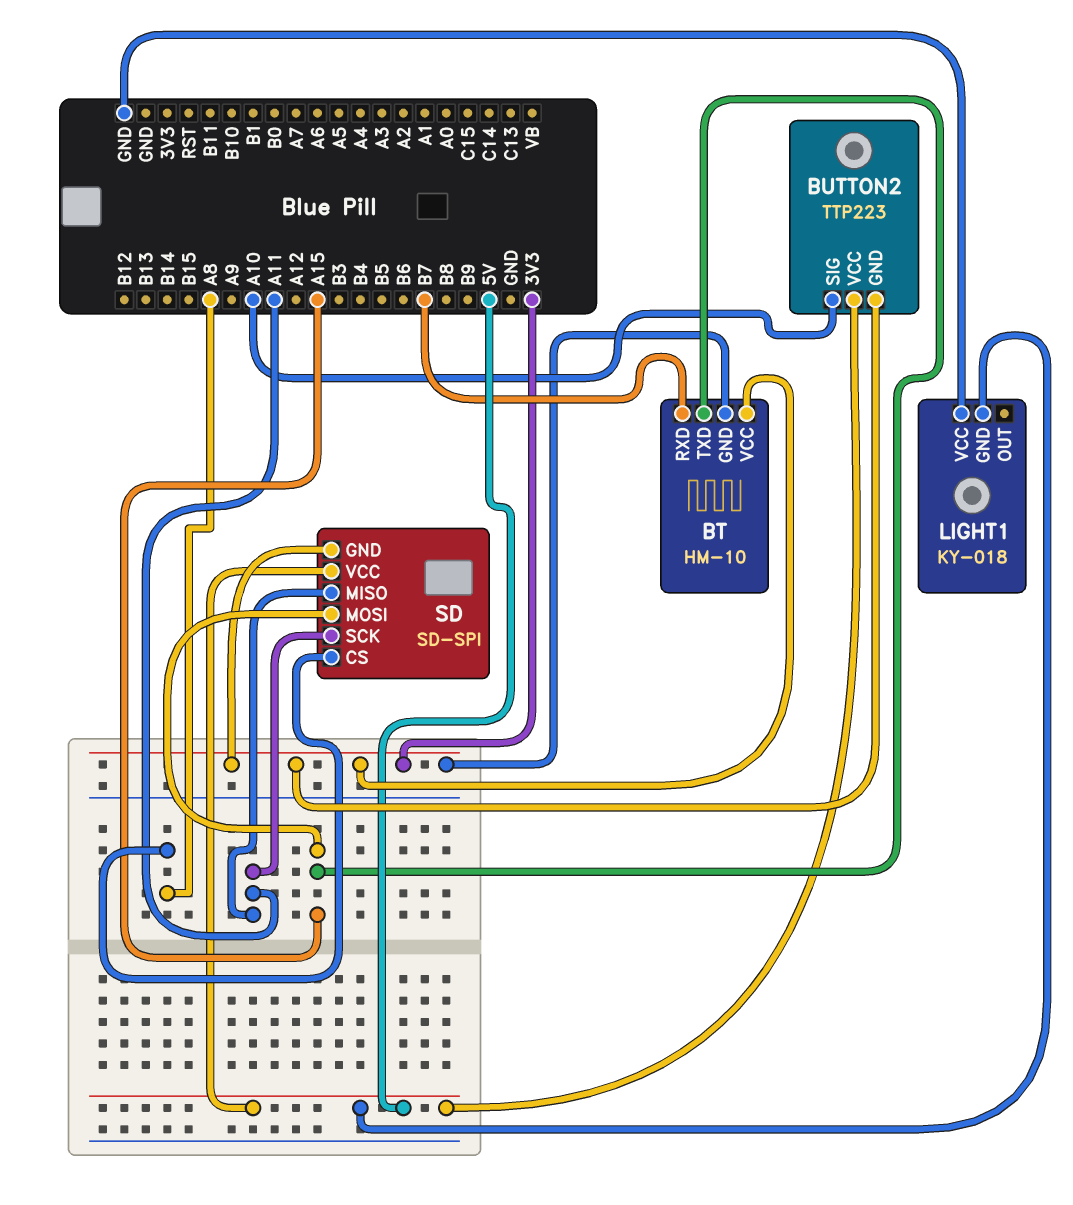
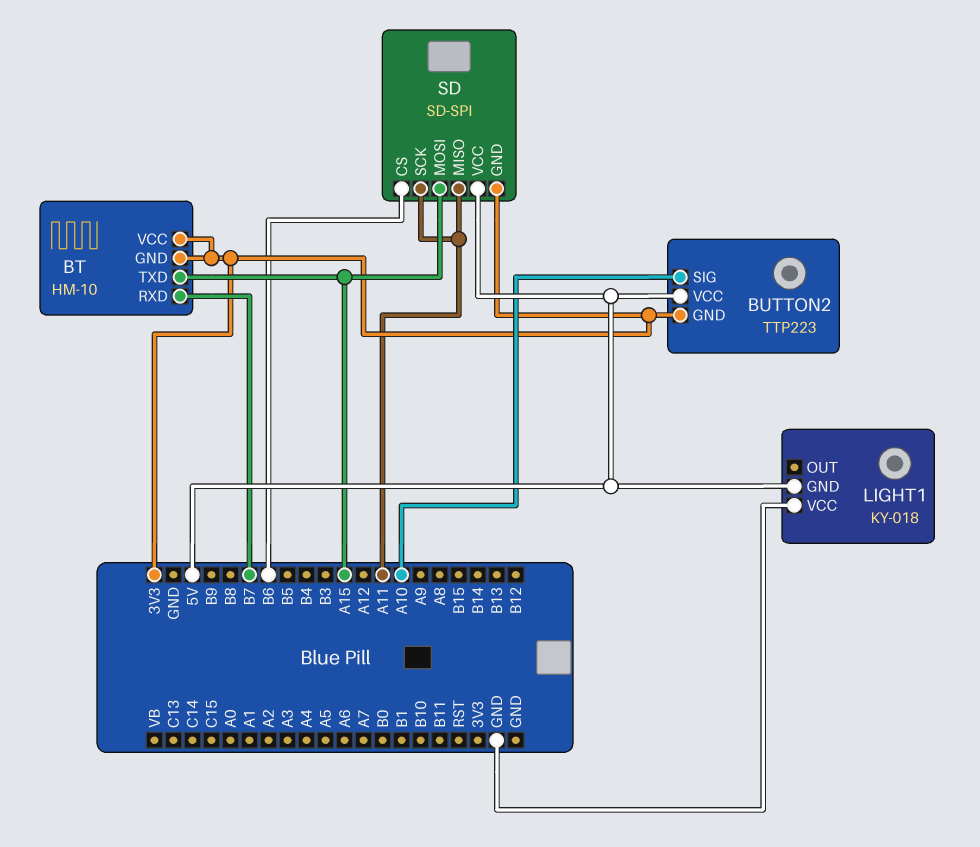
SD pin CS: A8 -> B6

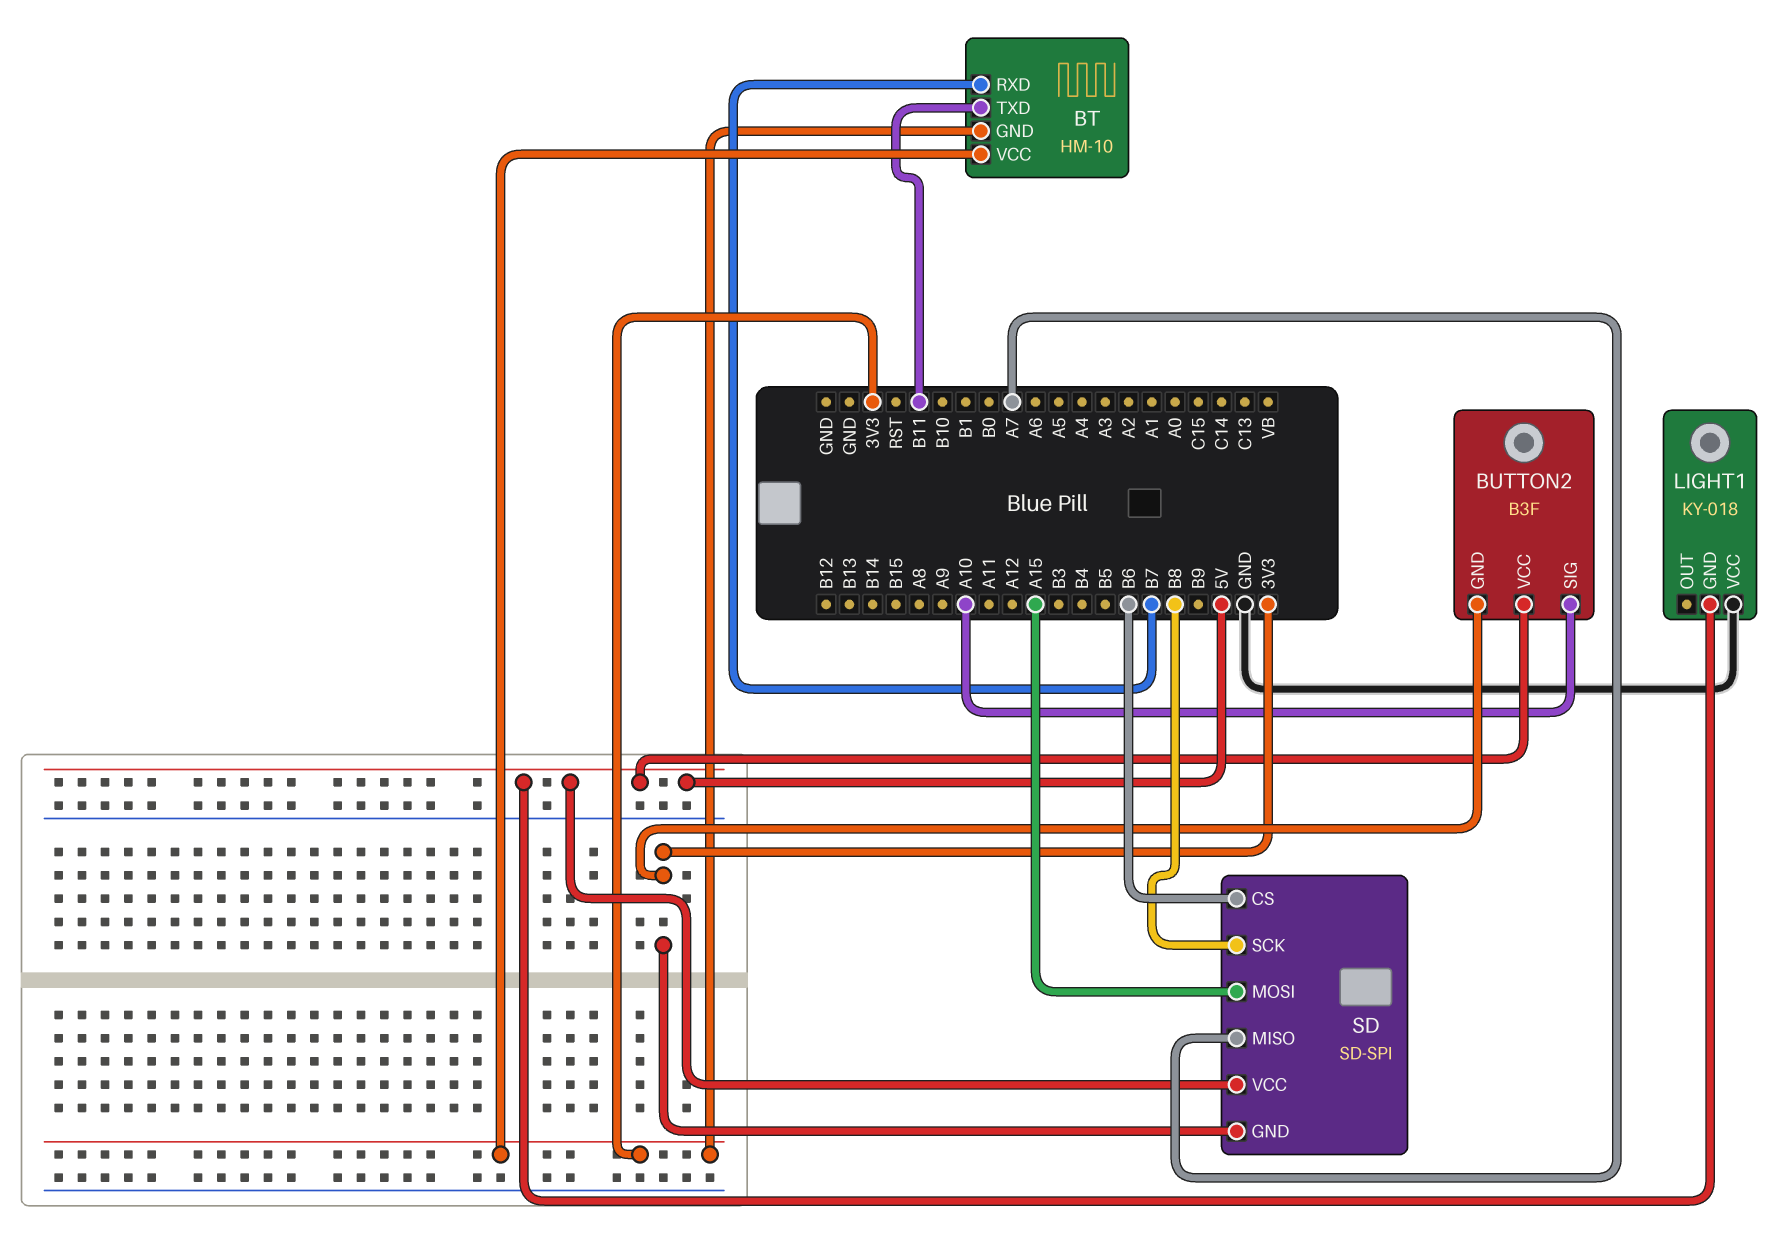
BT pin TXD: A15 -> B11
BUTTON2: TTP223 -> B3F
SD pin MISO: A11 -> A7
SD pin SCK: A11 -> B8

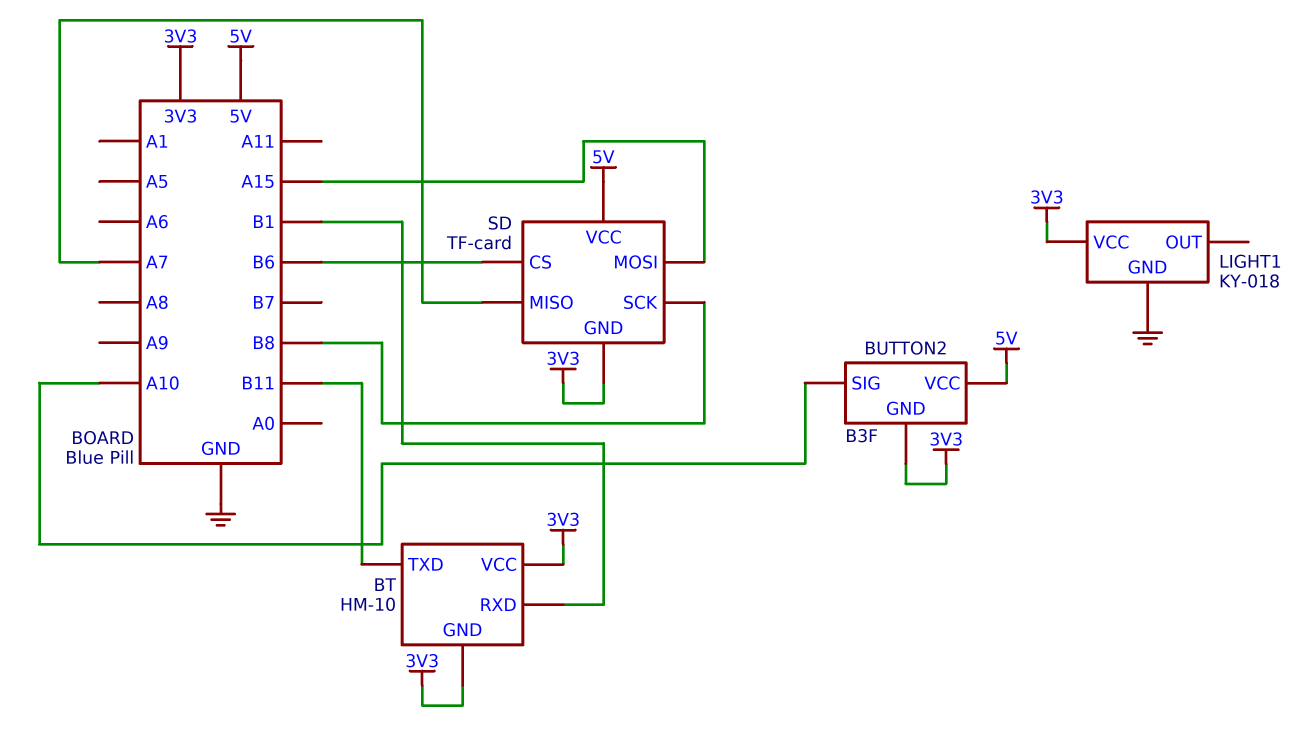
BT pin RXD: B7 -> B1
LIGHT1 pin GND: 5V -> GND
LIGHT1 pin VCC: GND -> 3V3
SD: SD-SPI -> TF-card

